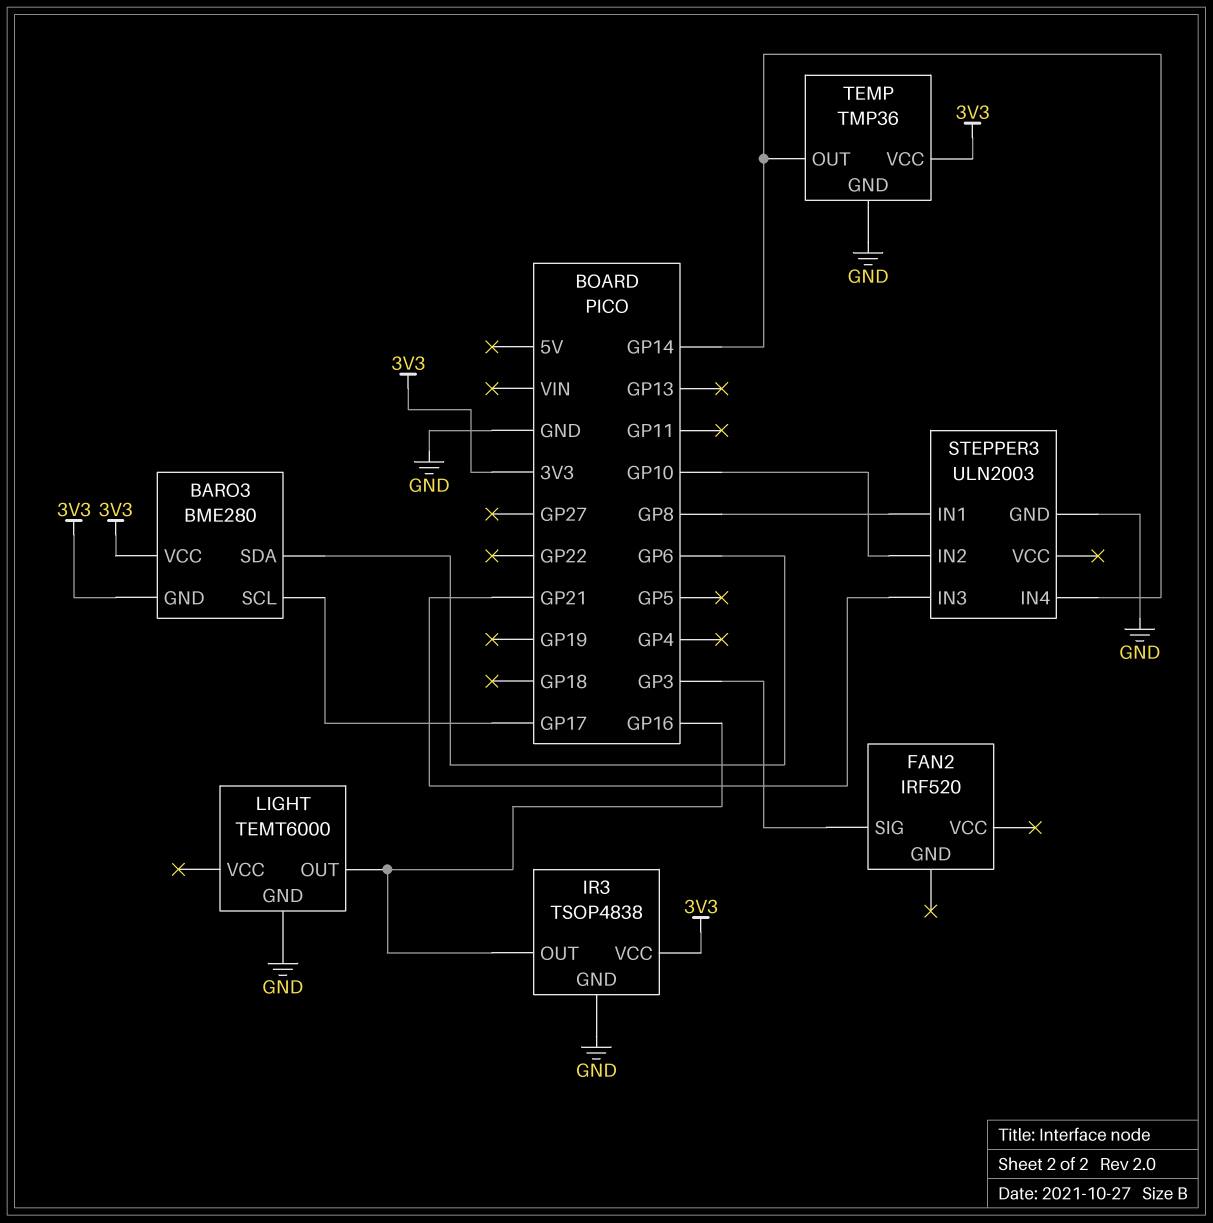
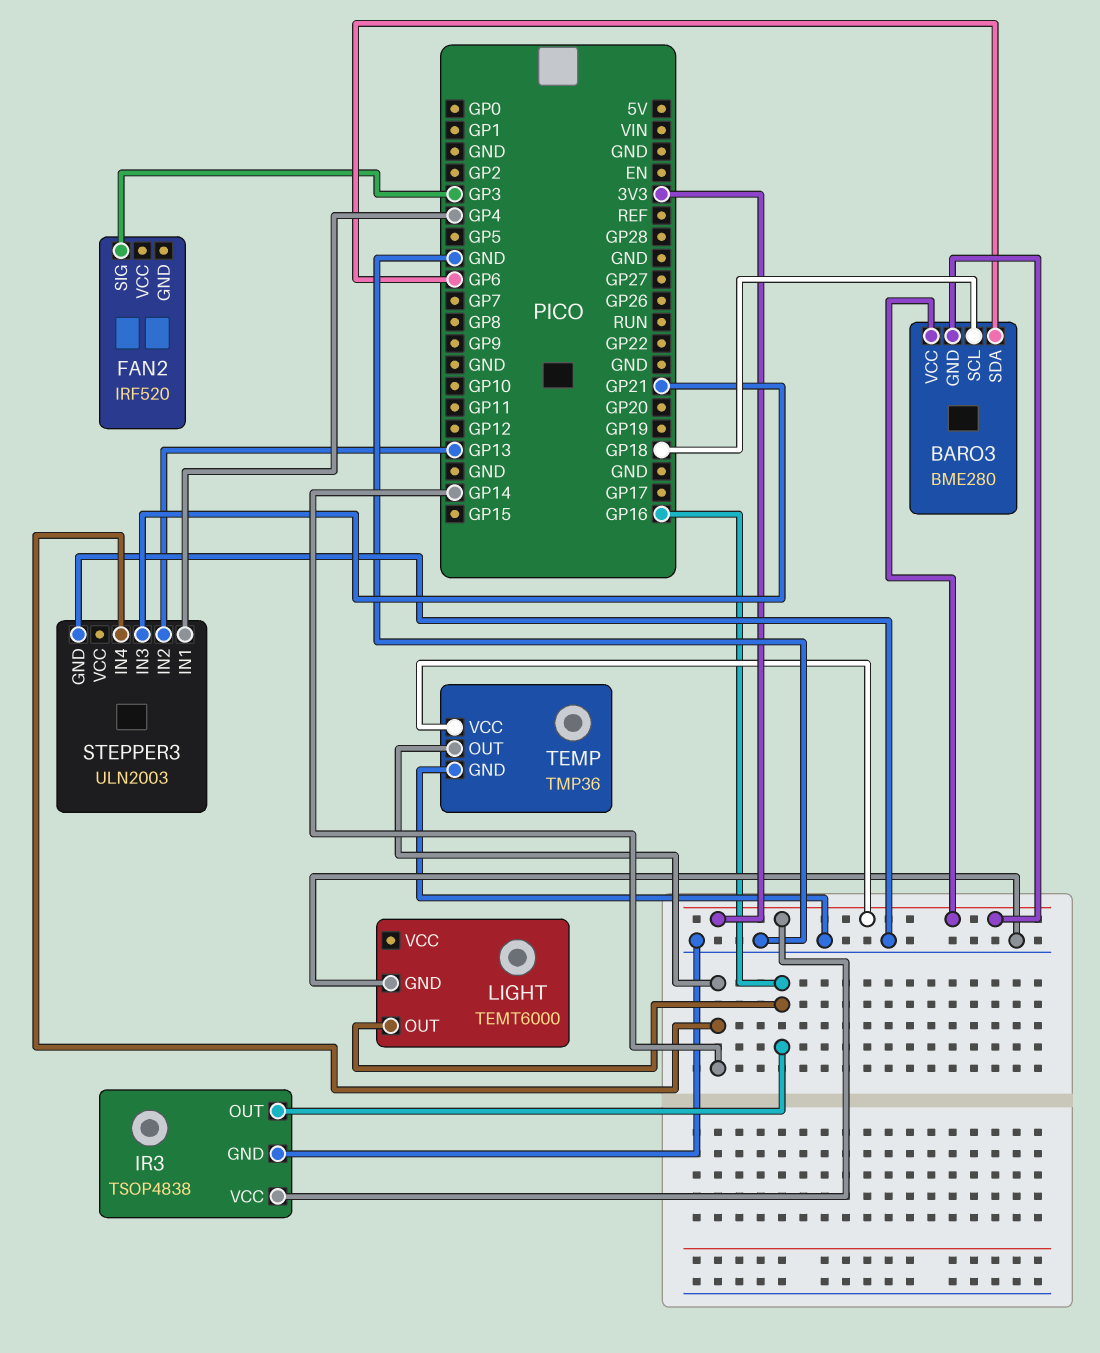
BARO3 pin SCL: GP17 -> GP18
STEPPER3 pin IN1: GP8 -> GP4
STEPPER3 pin IN2: GP10 -> GP13

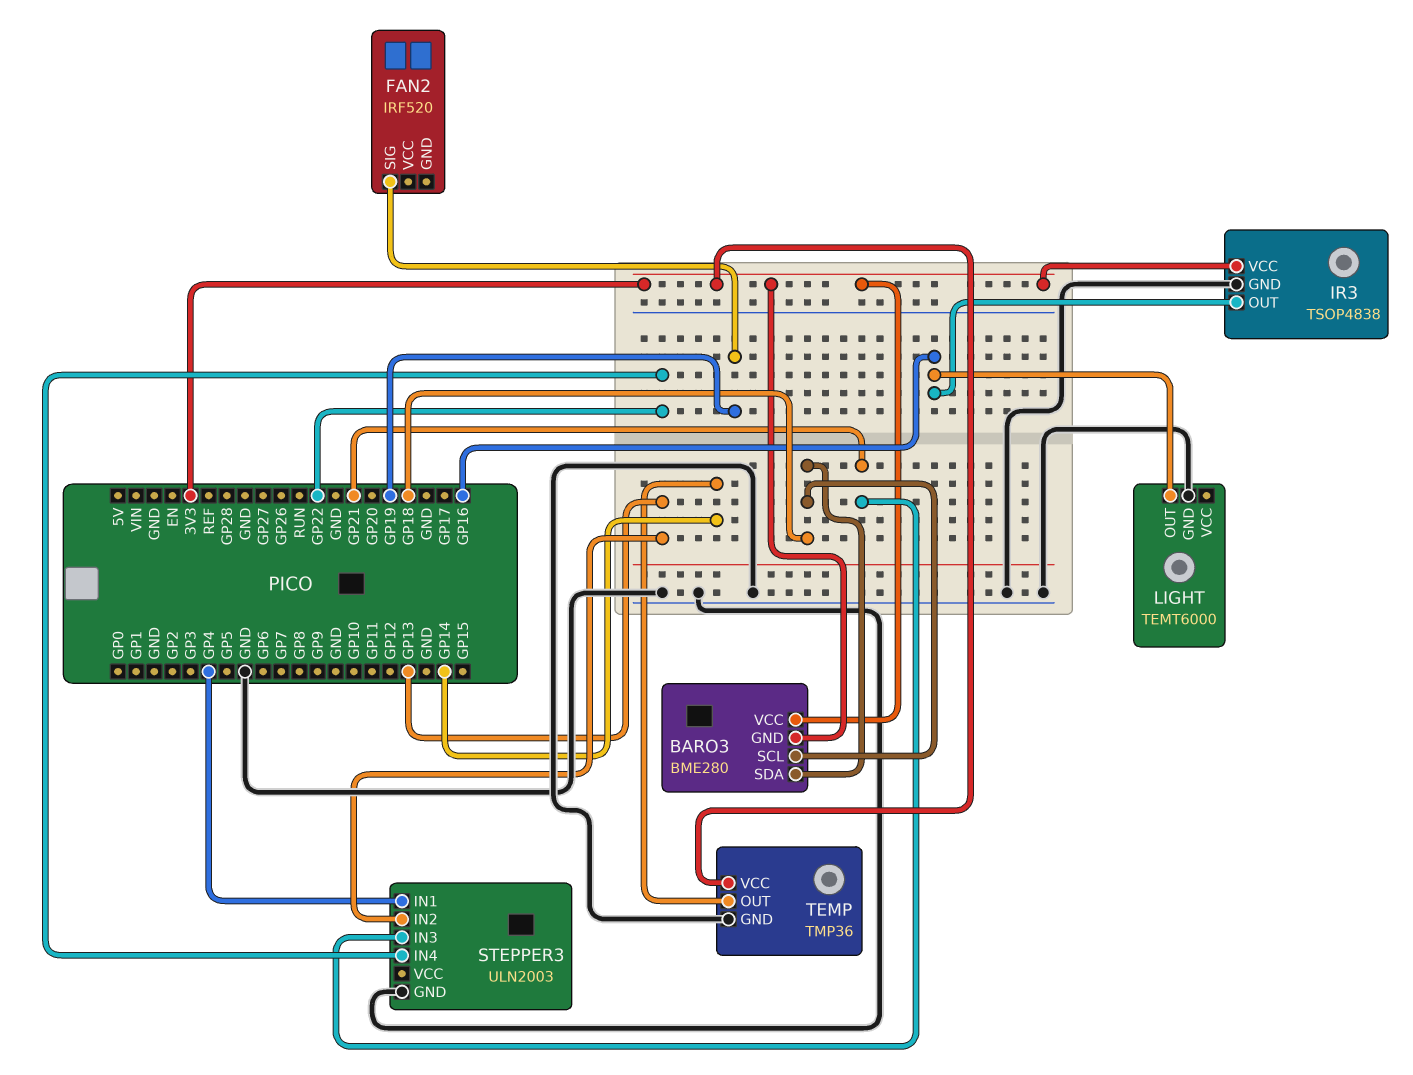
BARO3 pin SDA: GP6 -> GP18
FAN2 pin SIG: GP3 -> GP19
STEPPER3 pin IN4: GP14 -> GP22

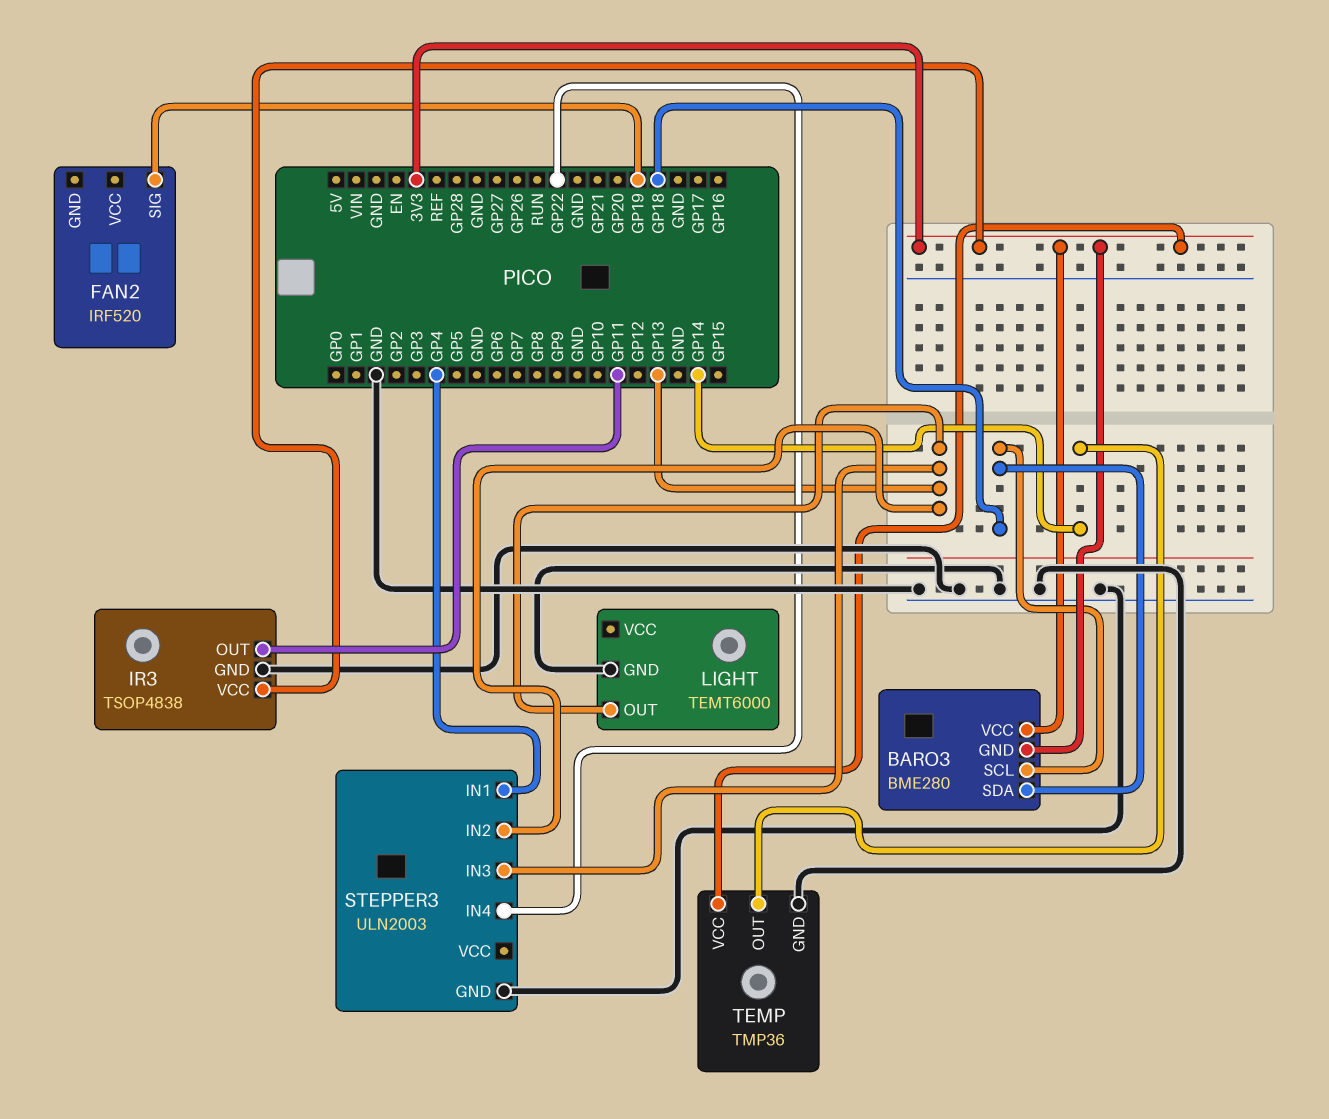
IR3 pin OUT: GP16 -> GP11
LIGHT pin OUT: GP16 -> GP13
STEPPER3 pin IN3: GP21 -> GP13

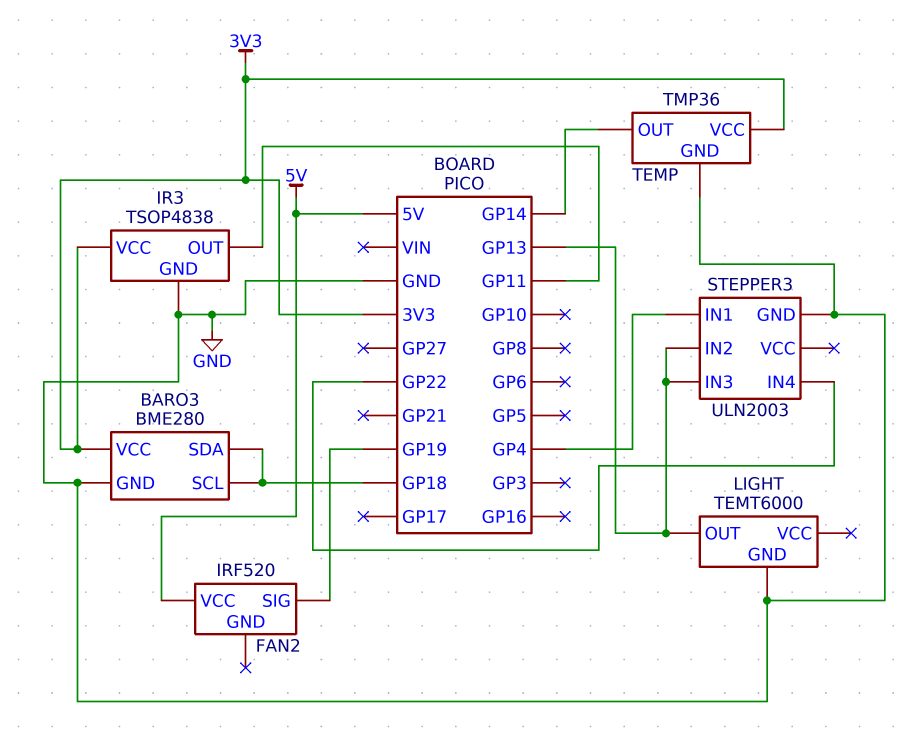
BARO3 pin GND: 3V3 -> GND
FAN2 pin VCC: none -> 5V

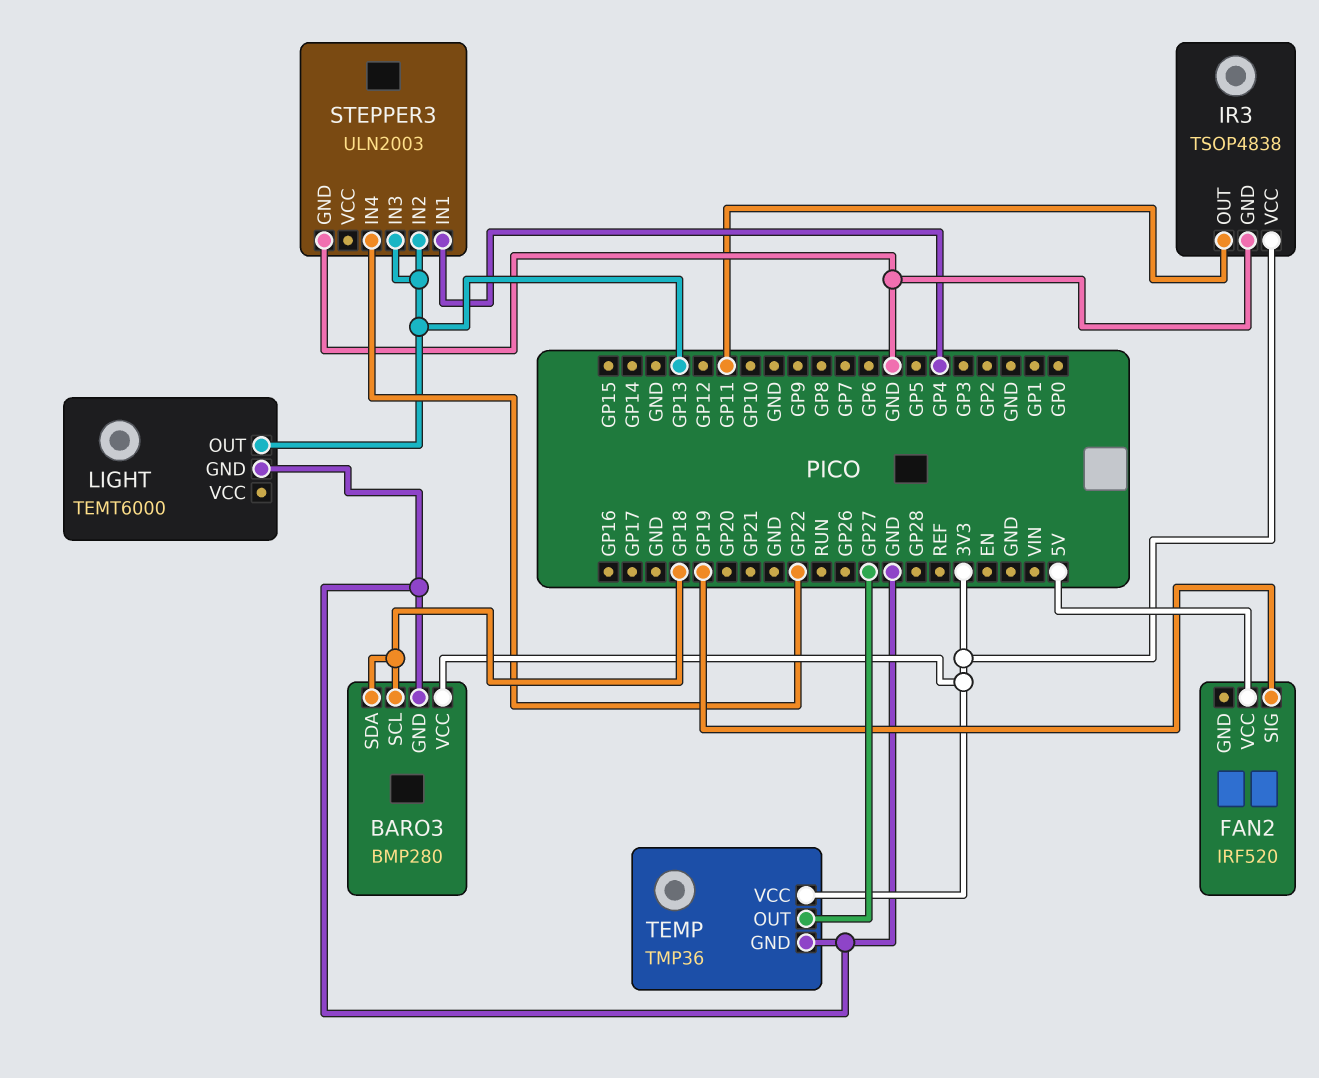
BARO3: BME280 -> BMP280
TEMP pin OUT: GP14 -> GP27

